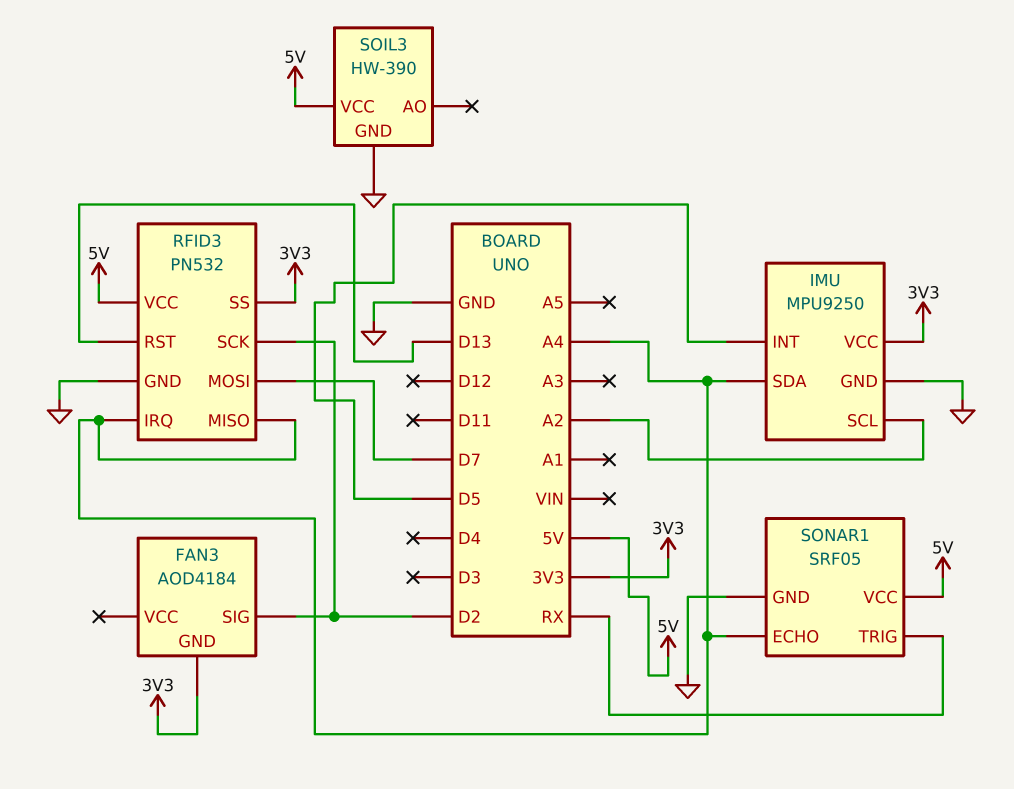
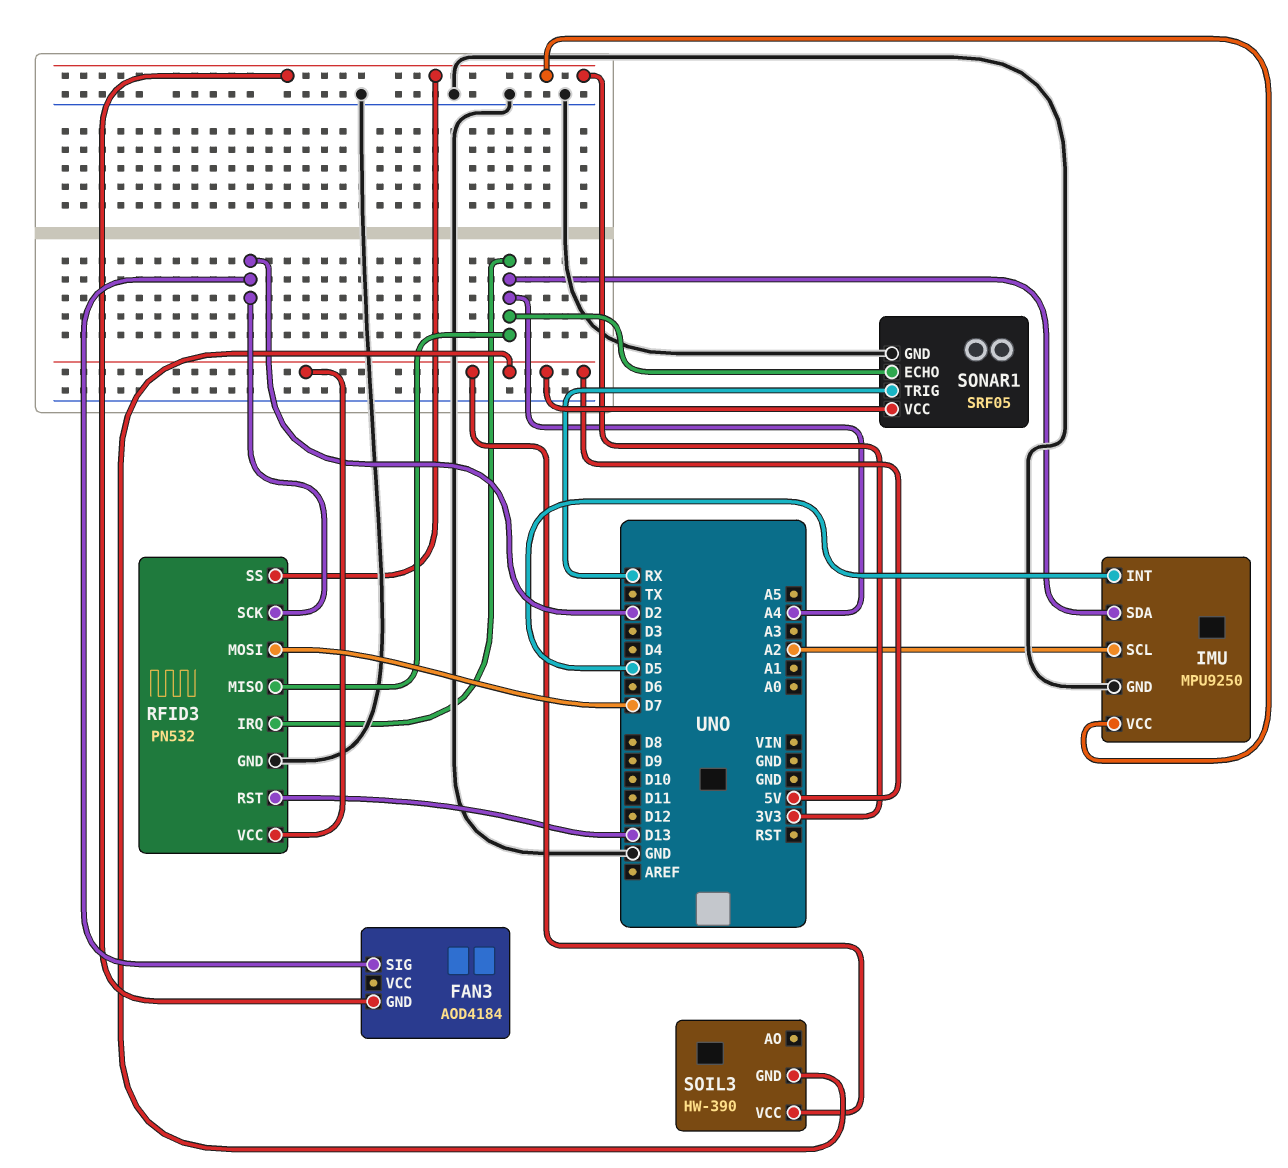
SOIL3 pin GND: GND -> 5V

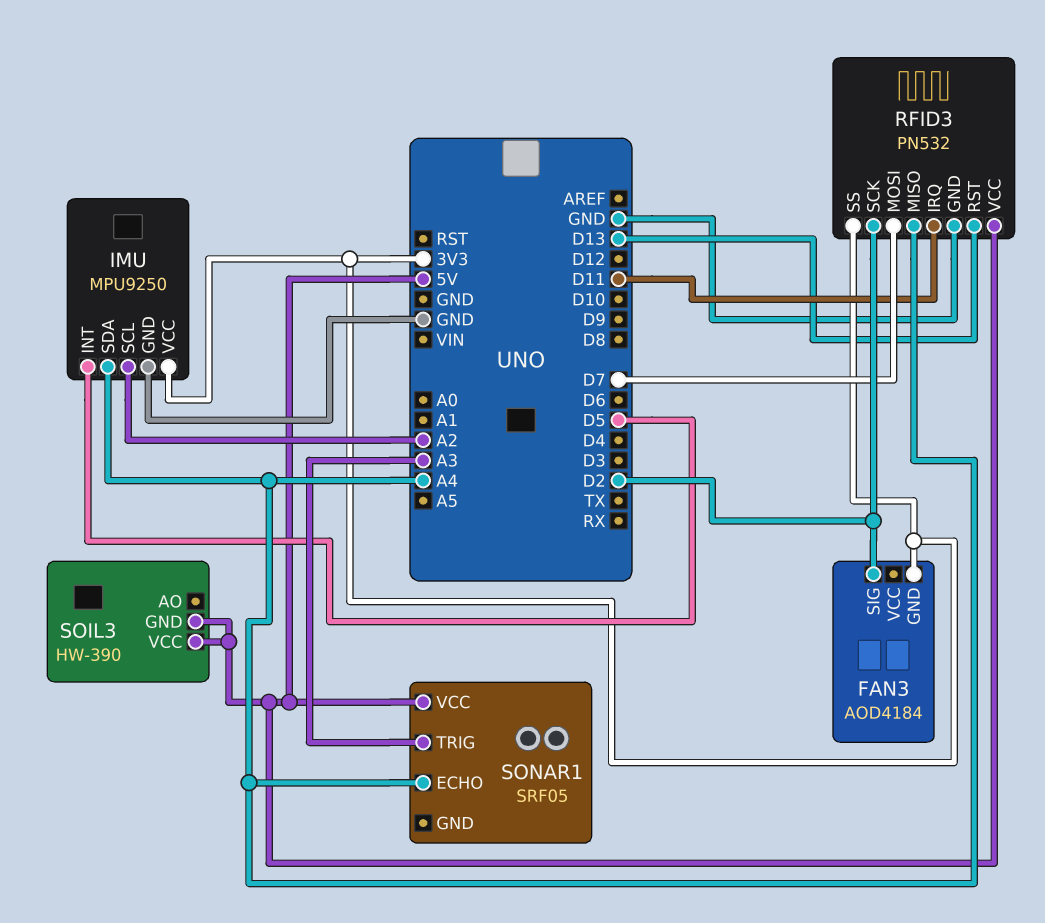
RFID3 pin IRQ: A4 -> D11
SONAR1 pin GND: GND -> none
SONAR1 pin TRIG: RX -> A3

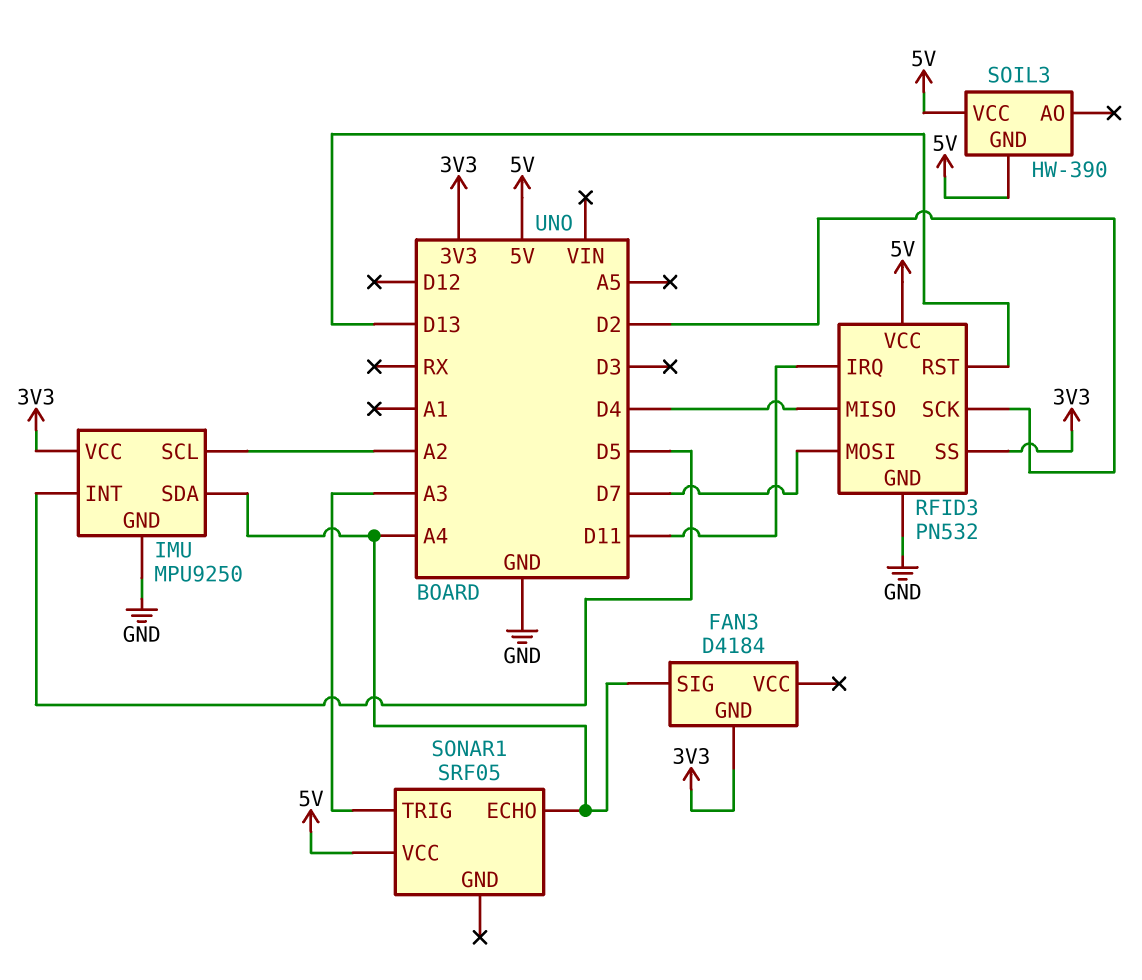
FAN3: AOD4184 -> D4184
FAN3 pin SIG: D2 -> A4
RFID3 pin MISO: A4 -> D4

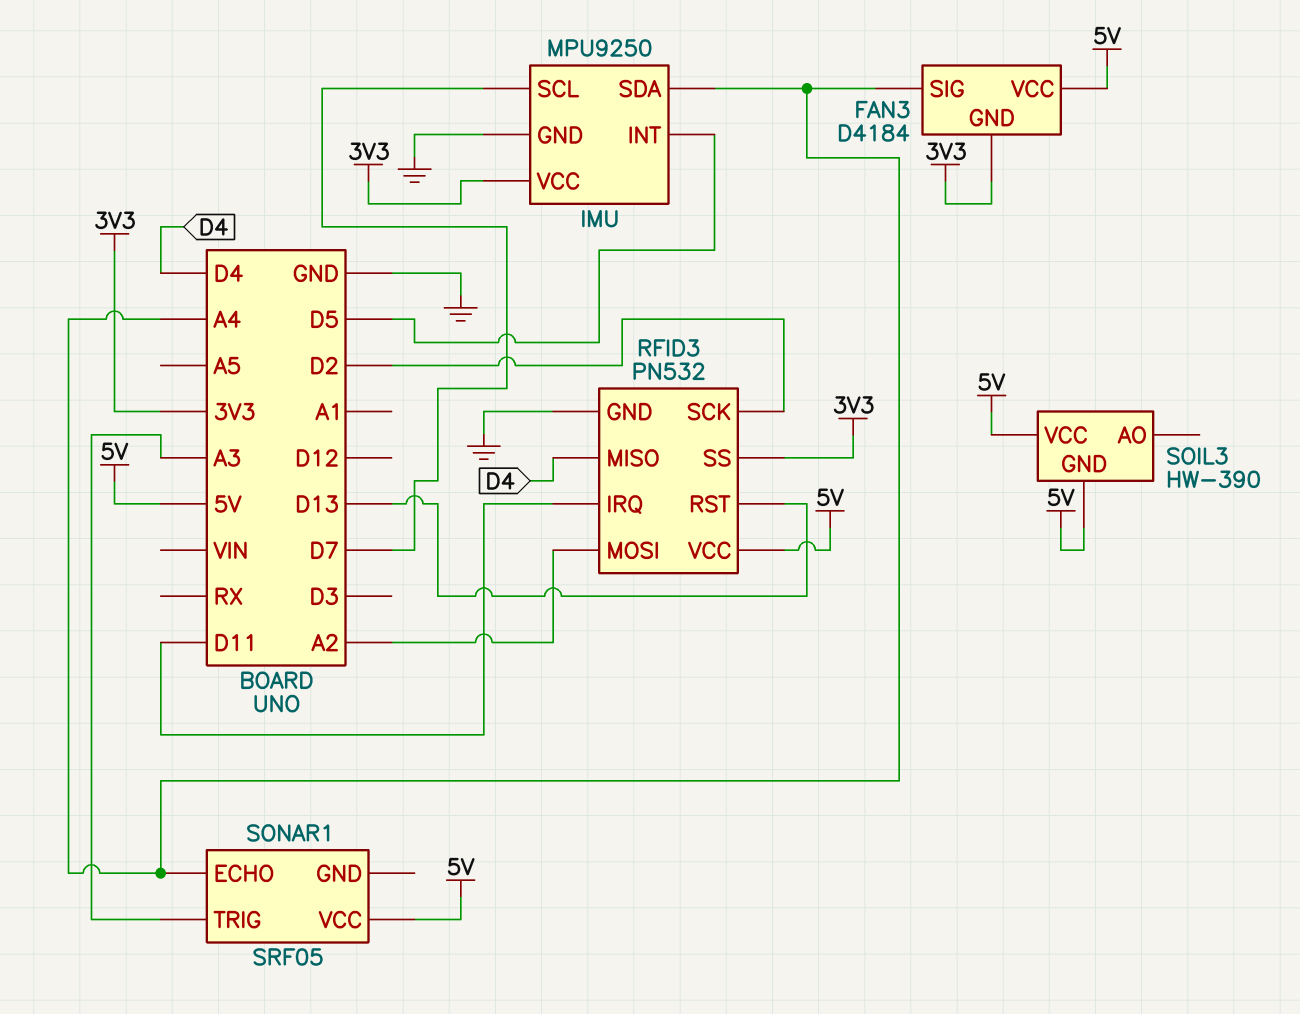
FAN3 pin VCC: none -> 5V
IMU pin SCL: A2 -> D7
RFID3 pin MOSI: D7 -> A2

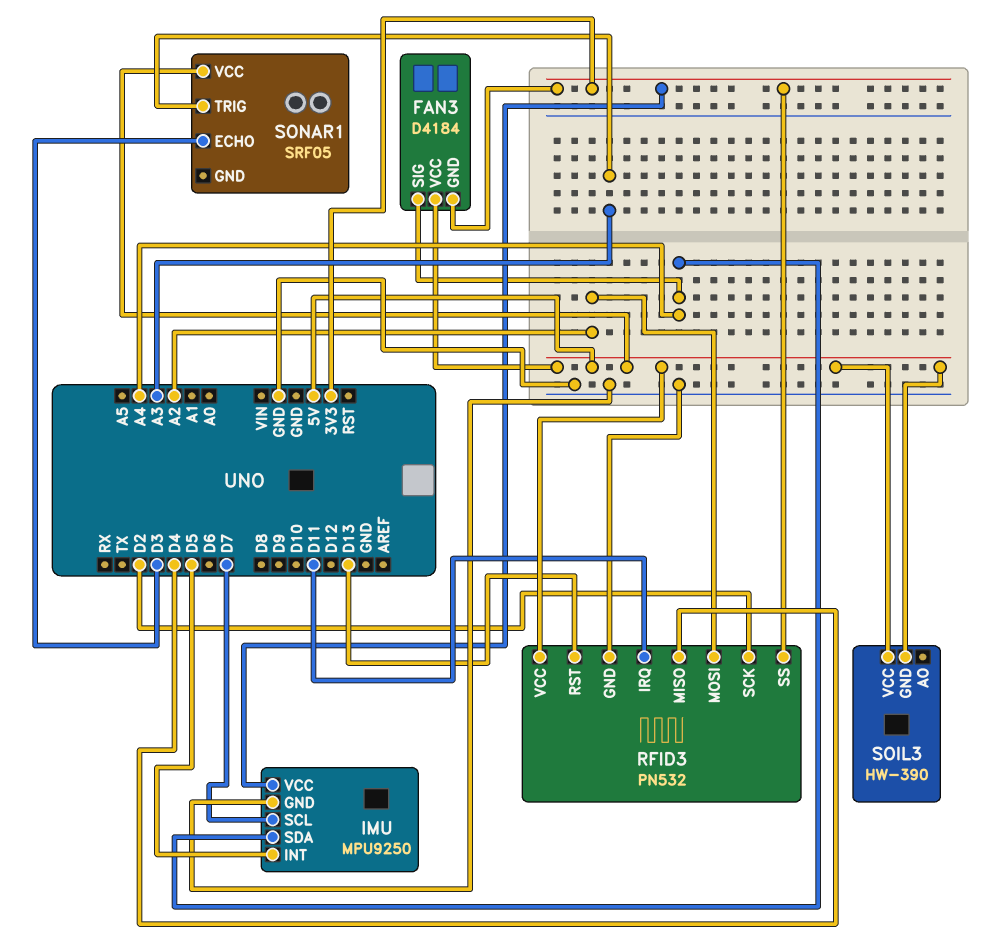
SONAR1 pin ECHO: A4 -> D3

